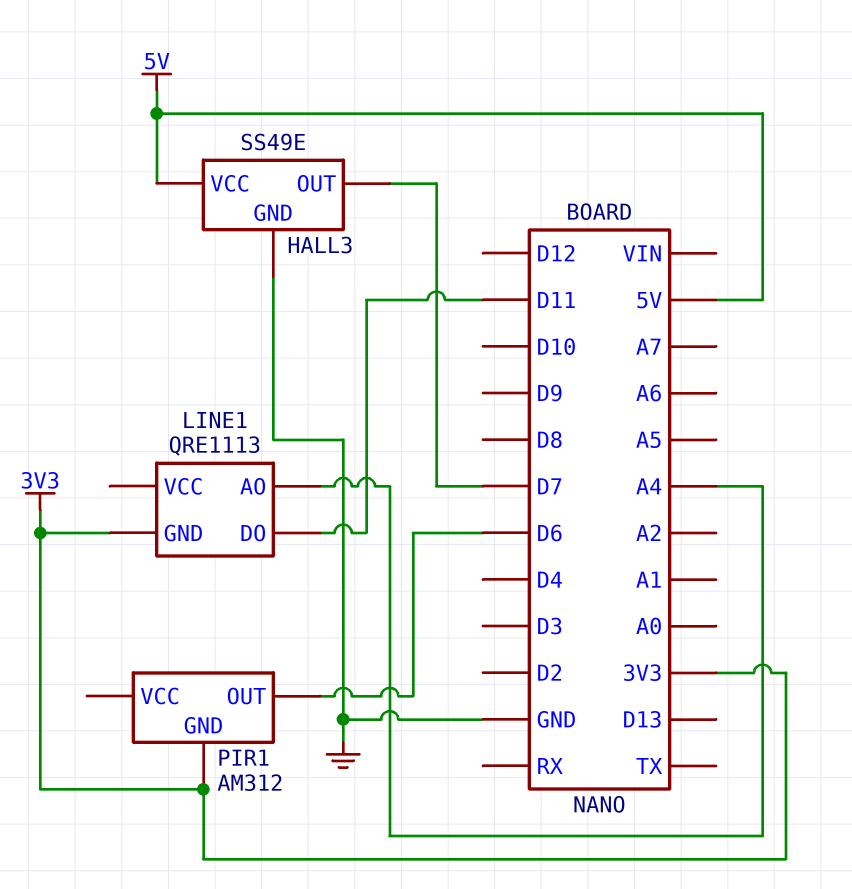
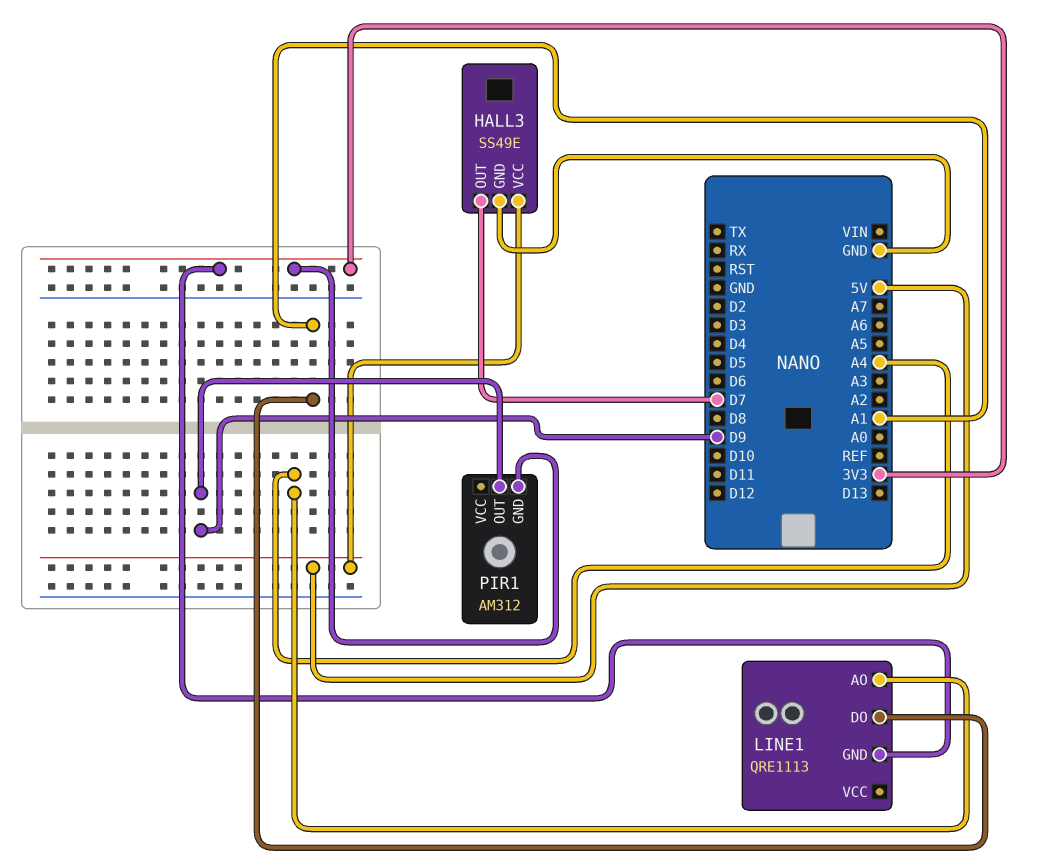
LINE1 pin DO: D11 -> A1
PIR1 pin OUT: D6 -> D9

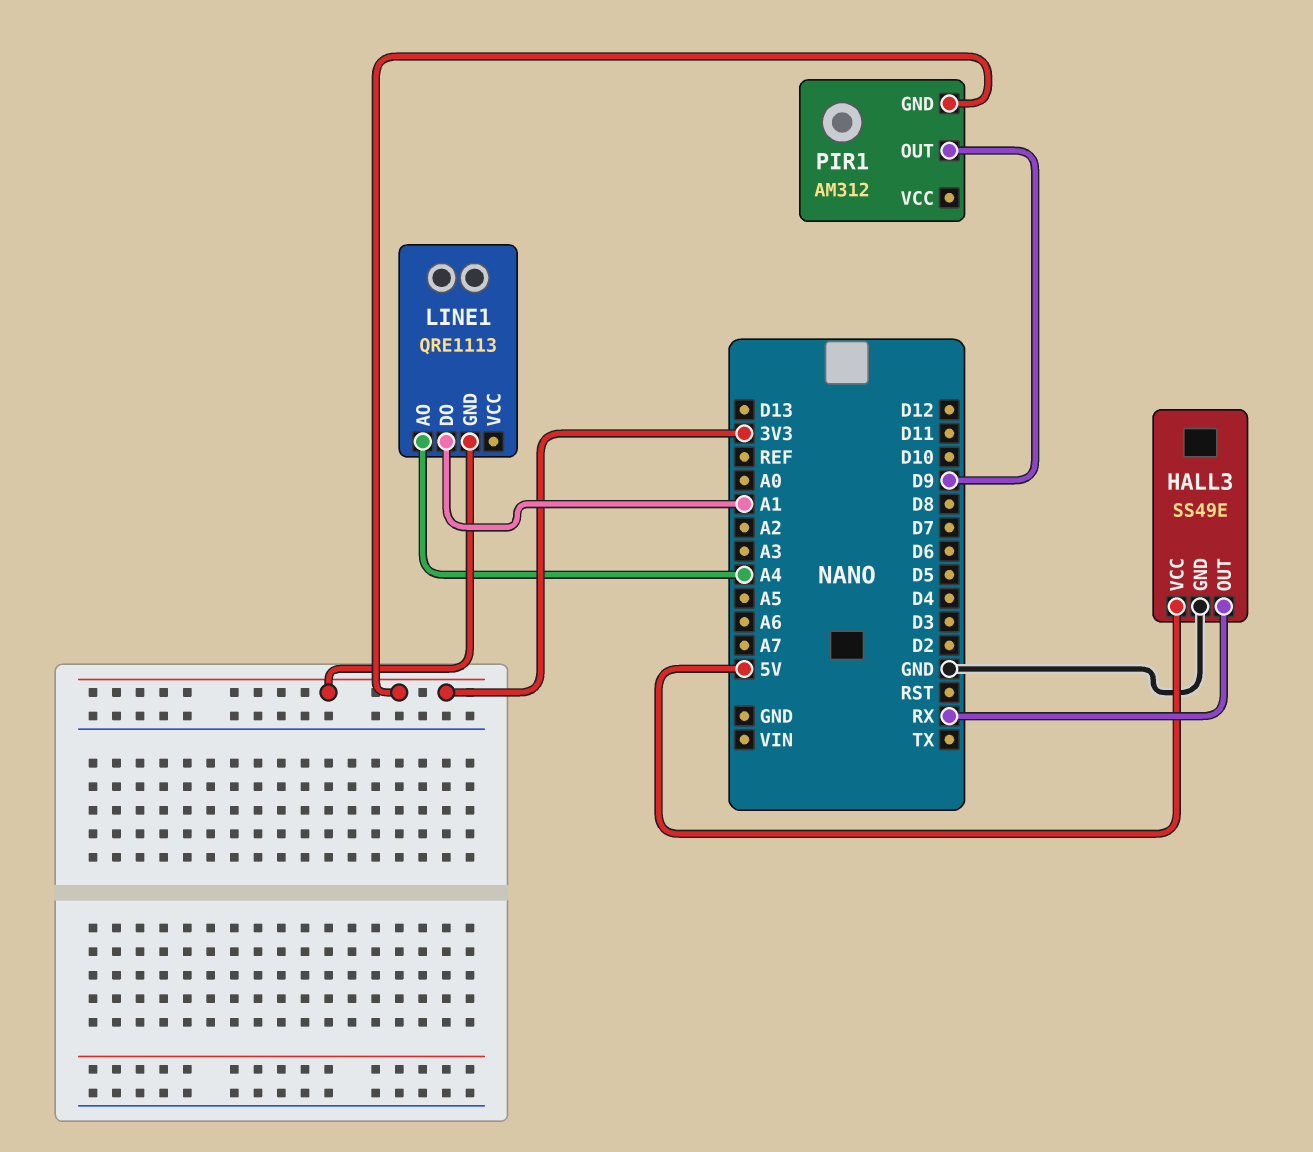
HALL3 pin OUT: D7 -> RX

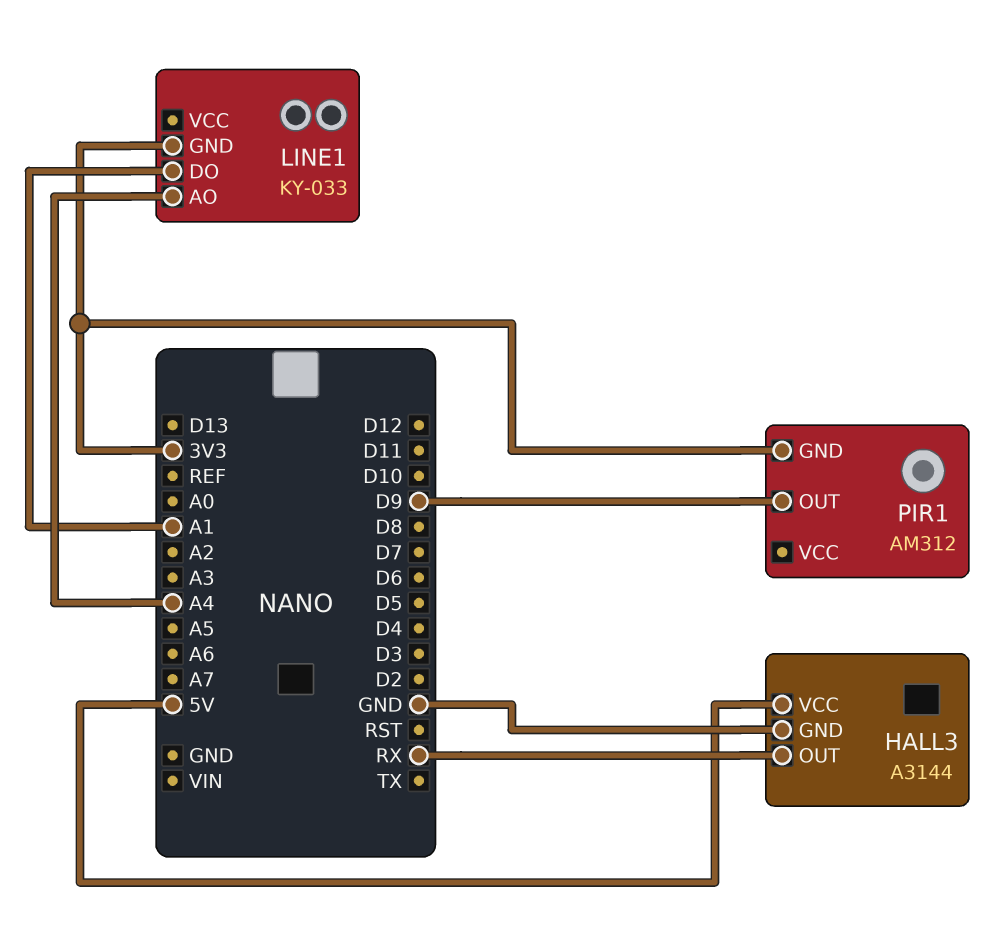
HALL3: SS49E -> A3144
LINE1: QRE1113 -> KY-033

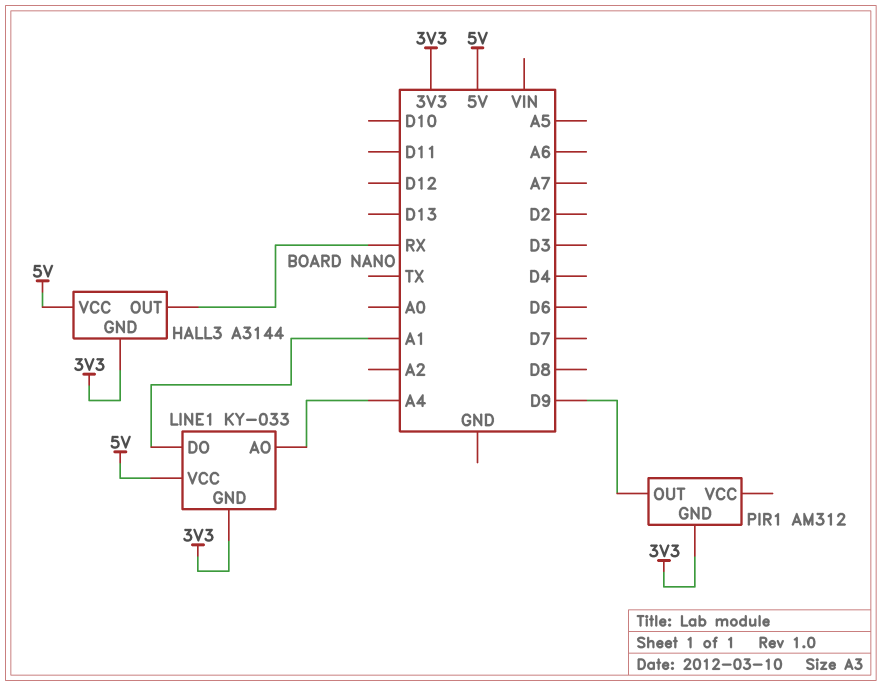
HALL3 pin GND: GND -> 3V3
LINE1 pin VCC: none -> 5V

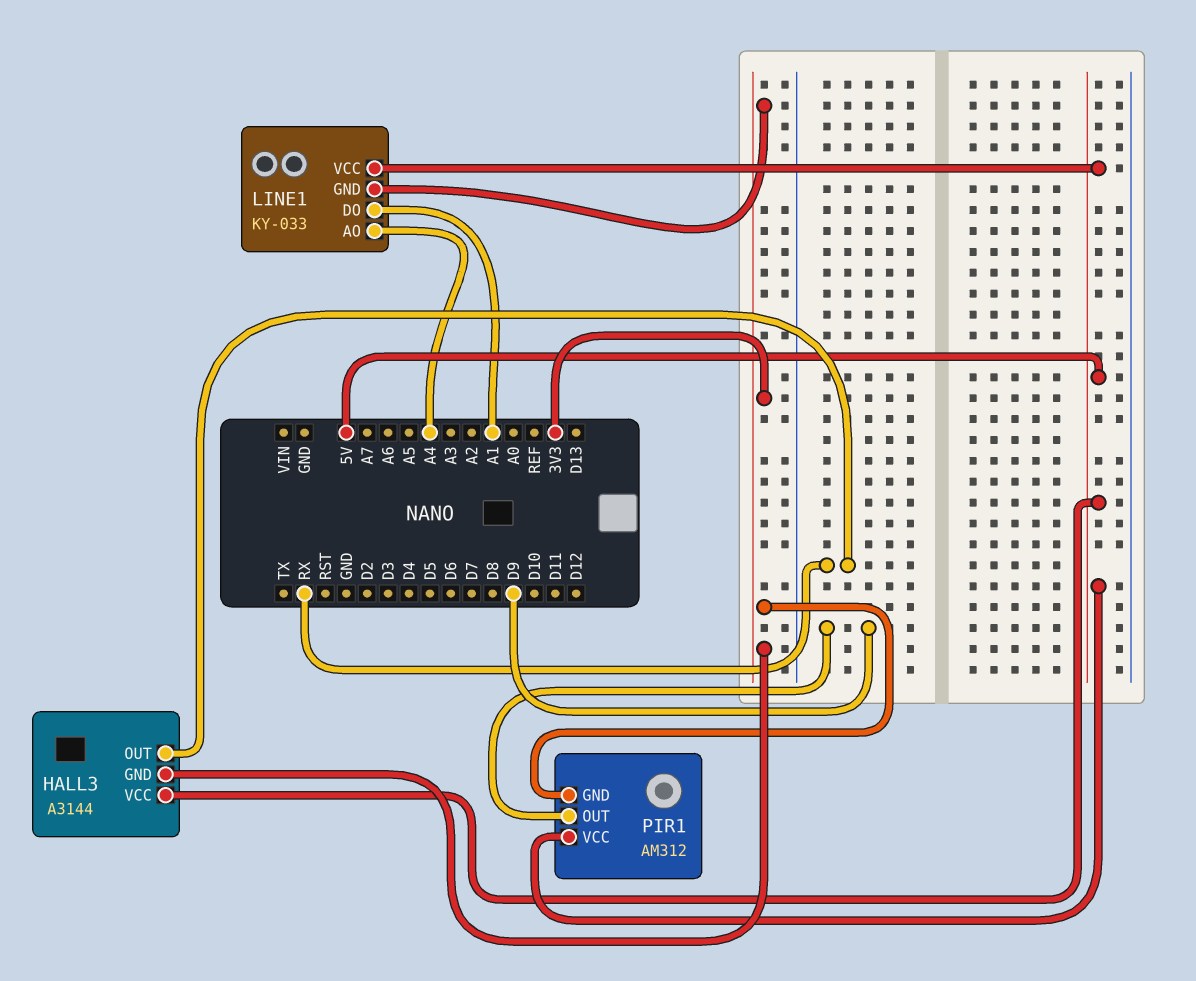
PIR1 pin VCC: none -> 5V

